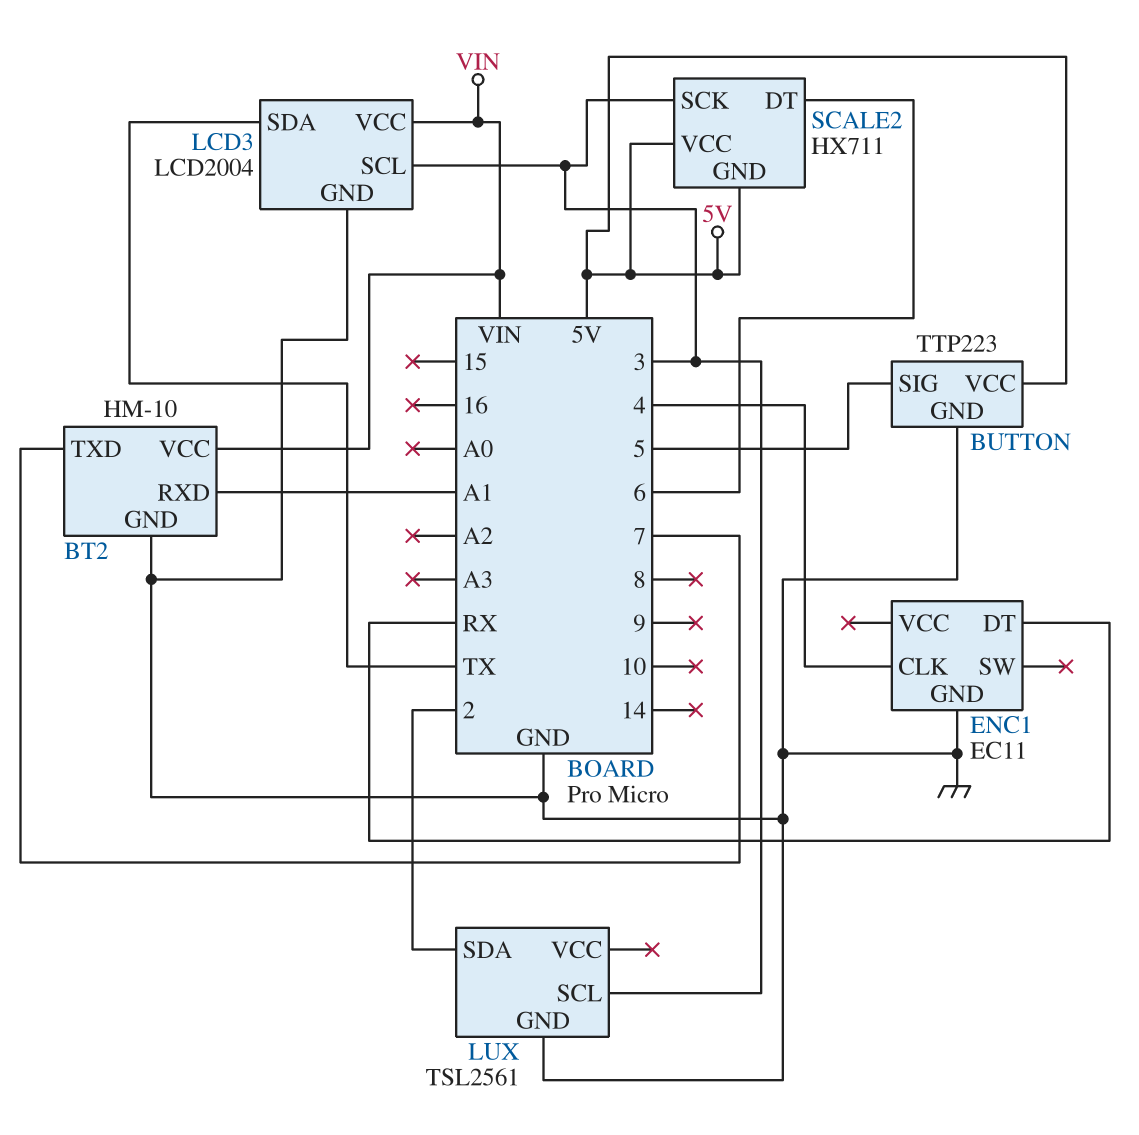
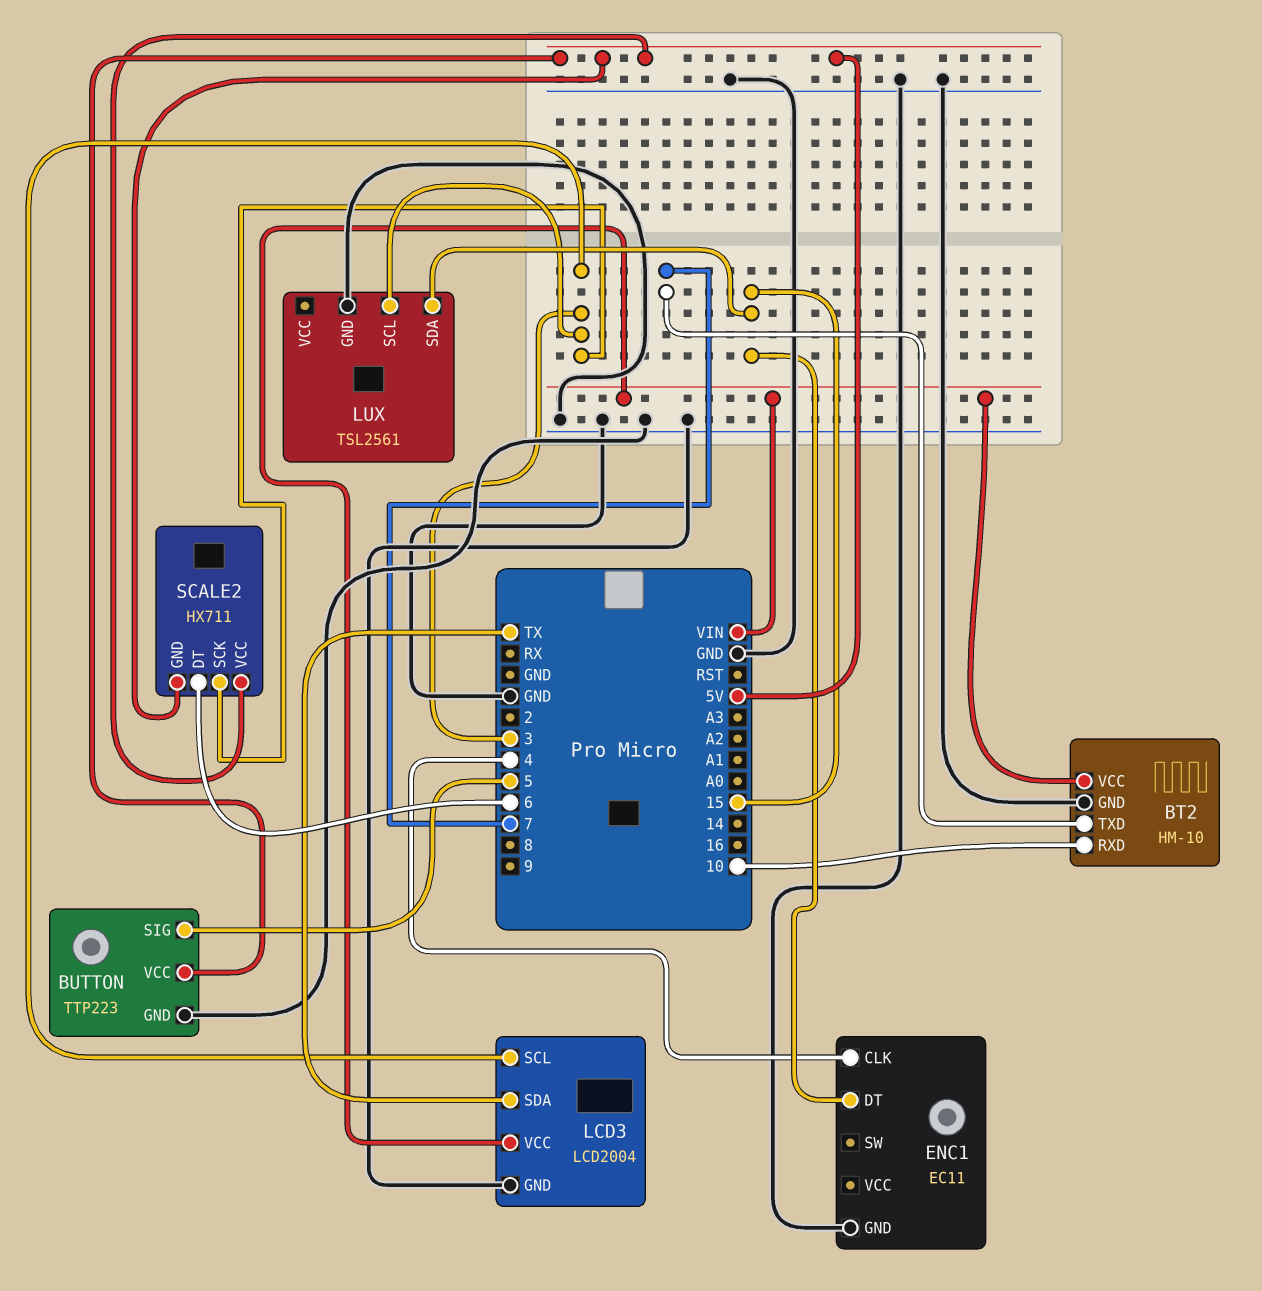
BT2 pin RXD: A1 -> 10
ENC1 pin DT: RX -> 15
LUX pin SDA: 2 -> 15

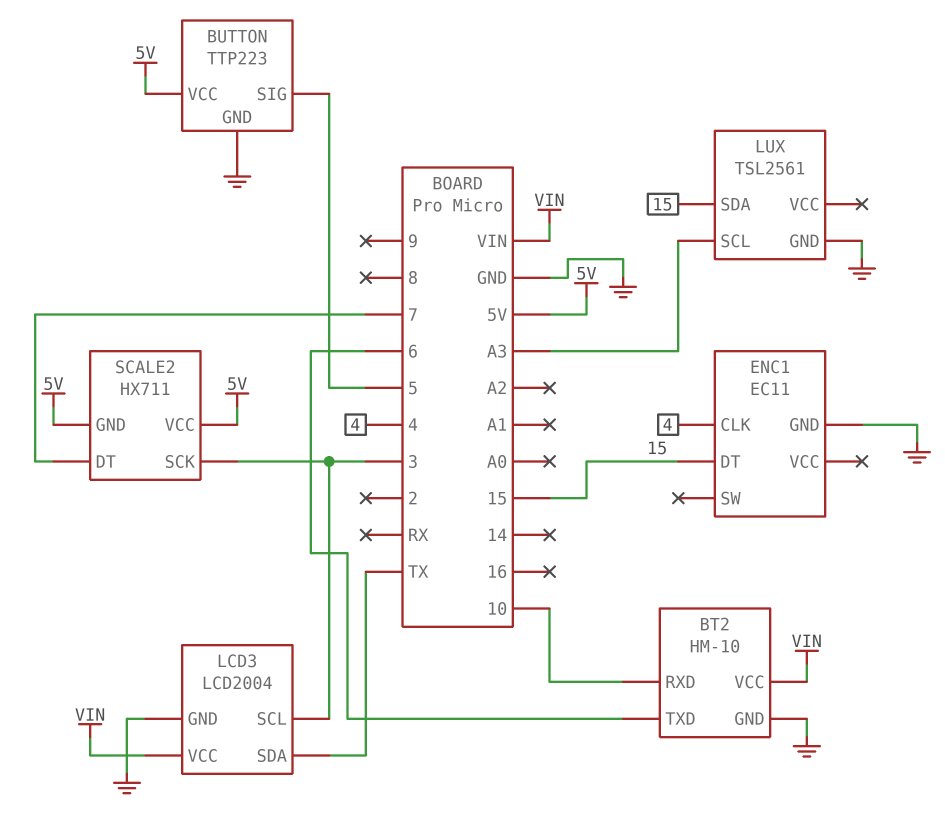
BT2 pin TXD: 7 -> 6
LUX pin SCL: 3 -> A3
SCALE2 pin DT: 6 -> 7

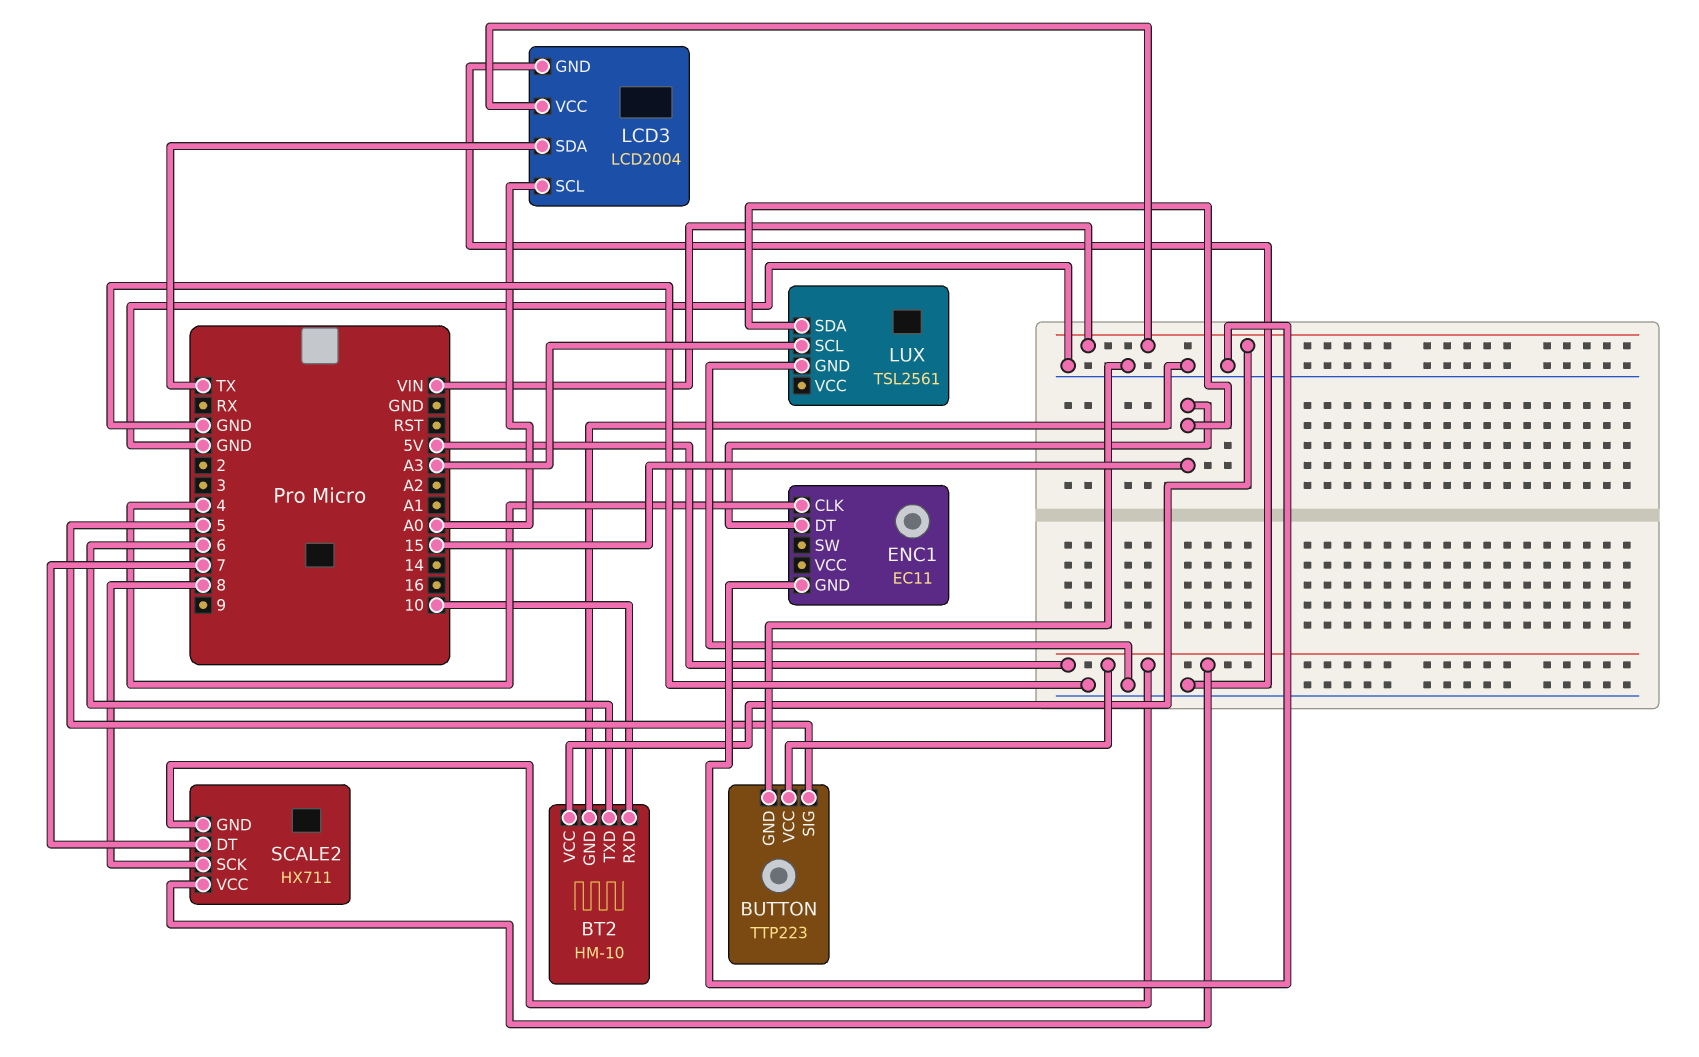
LCD3 pin SCL: 3 -> A0
SCALE2 pin SCK: 3 -> 8

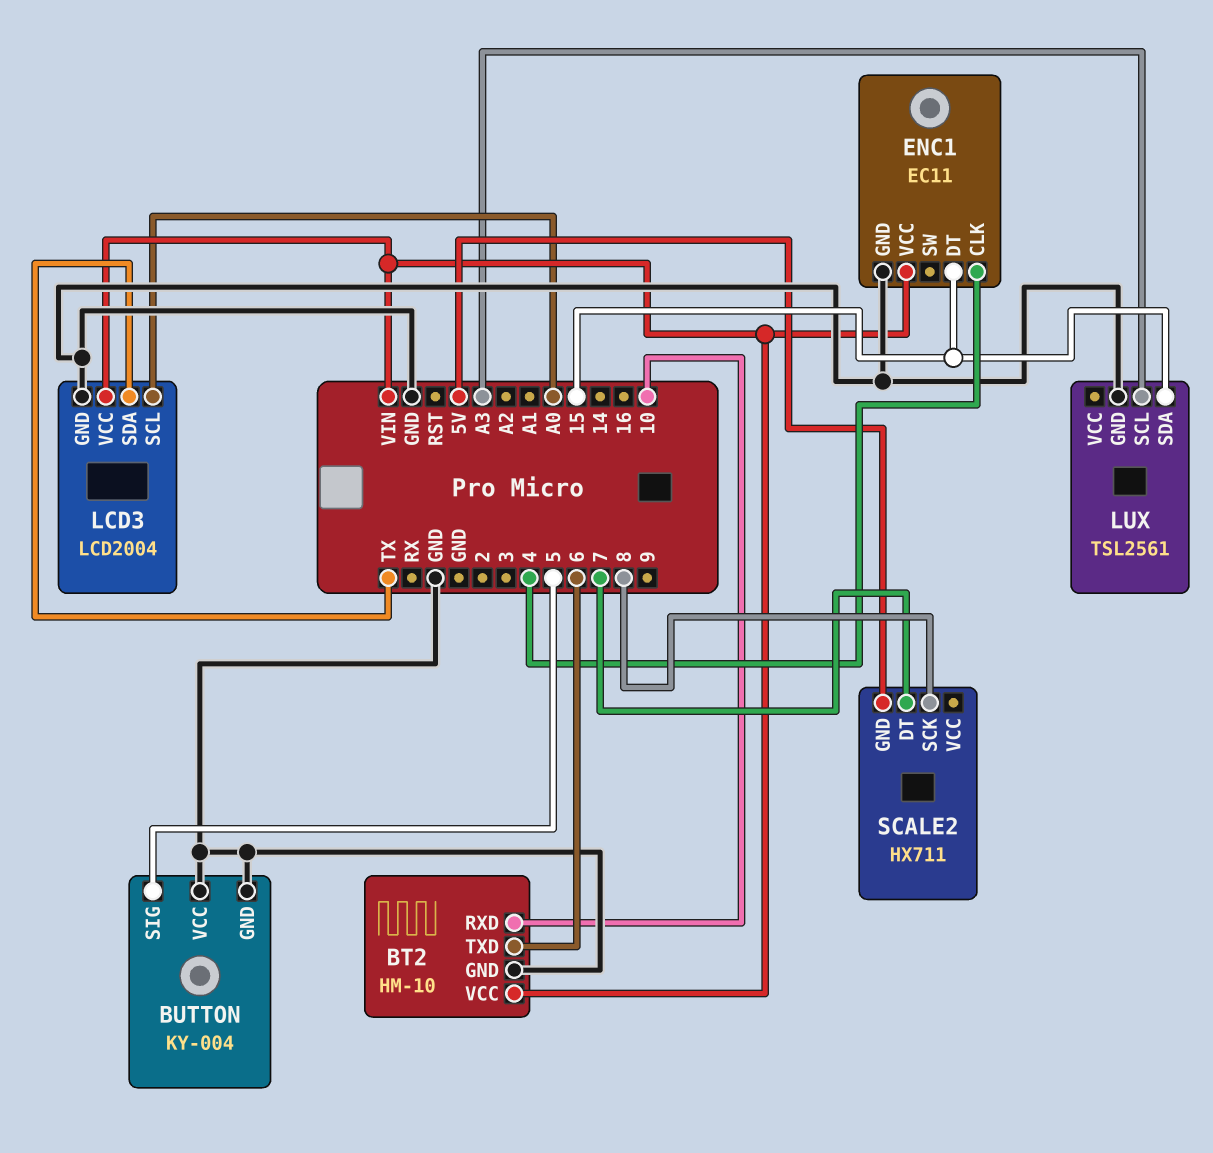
BUTTON: TTP223 -> KY-004
BUTTON pin VCC: 5V -> GND
ENC1 pin VCC: none -> VIN
SCALE2 pin VCC: 5V -> none

